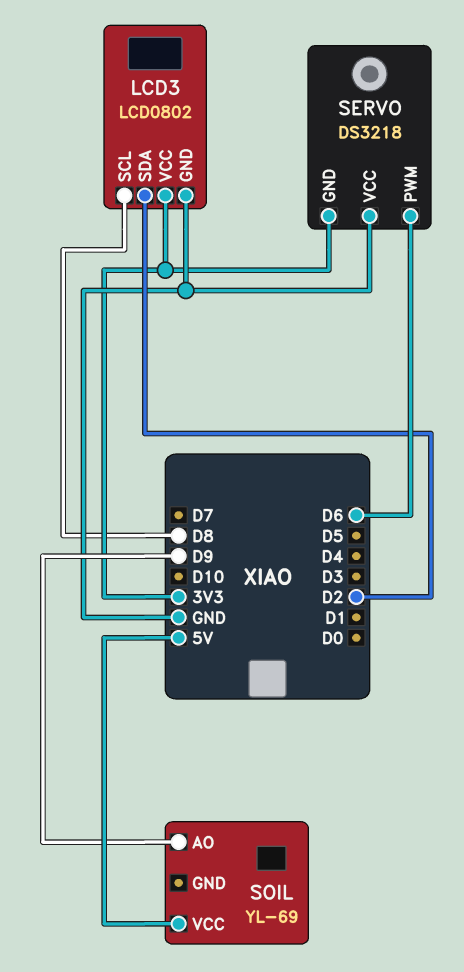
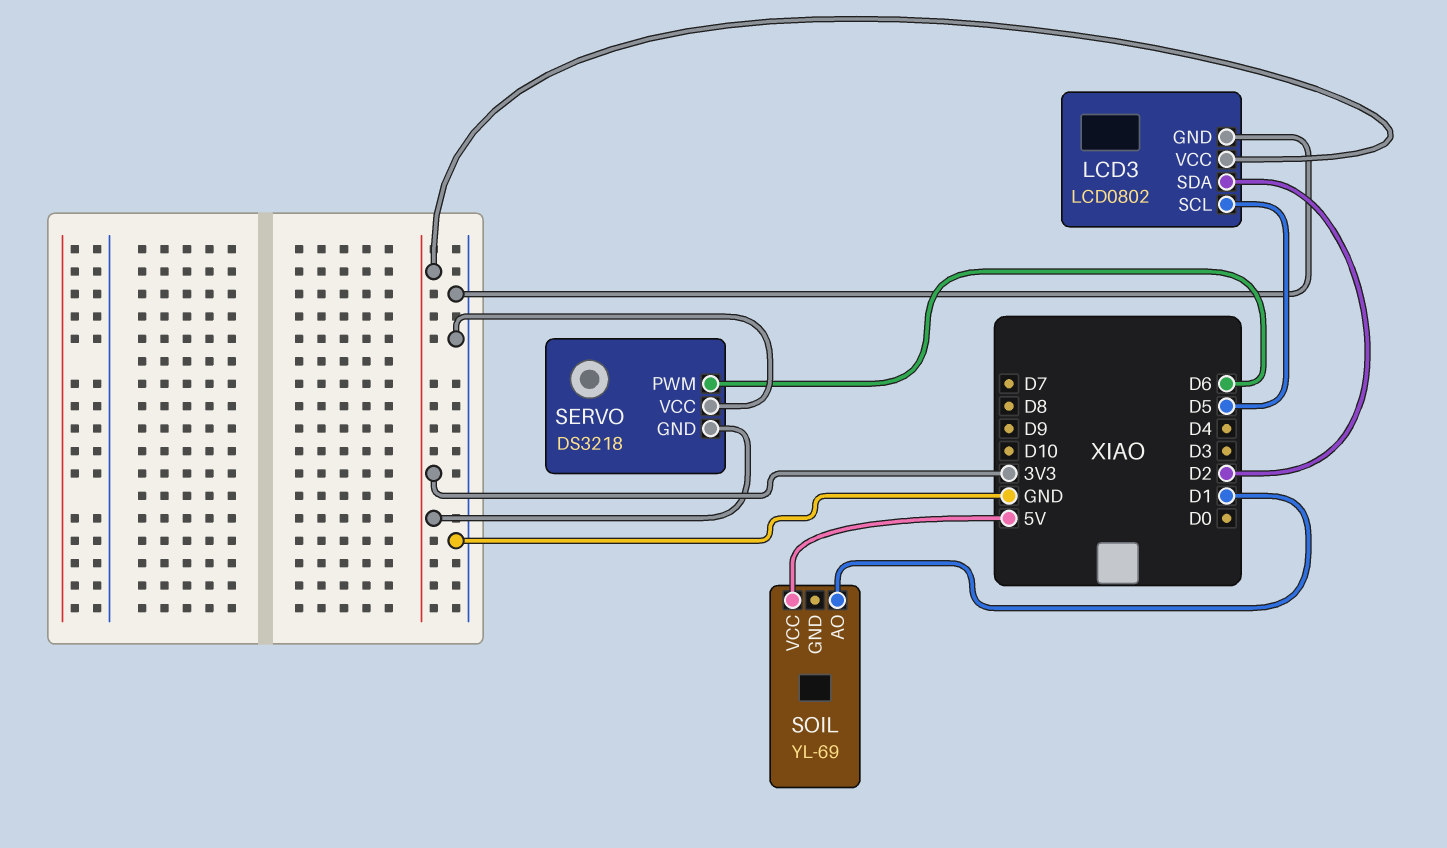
LCD3 pin SCL: D8 -> D5
SOIL pin AO: D9 -> D1

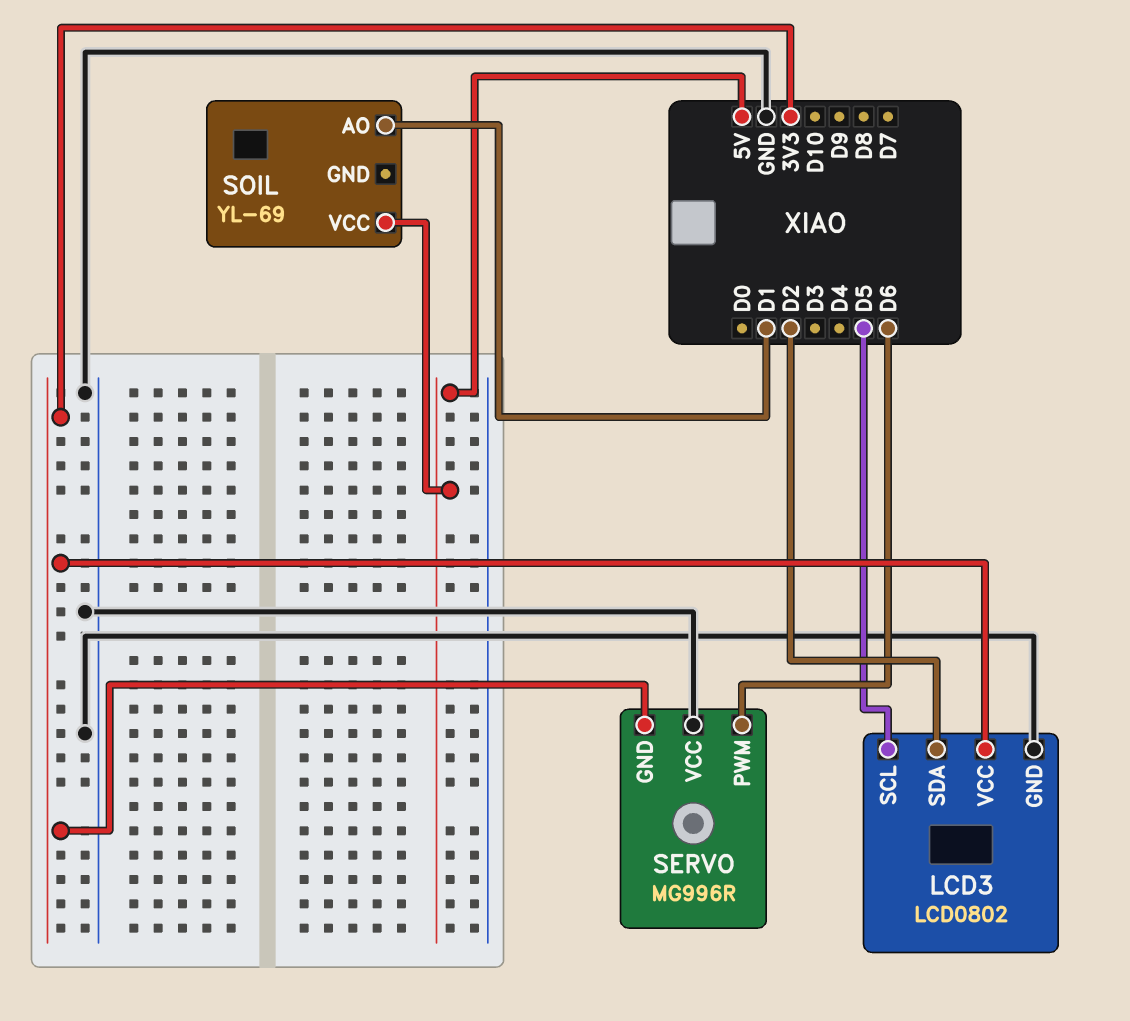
SERVO: DS3218 -> MG996R

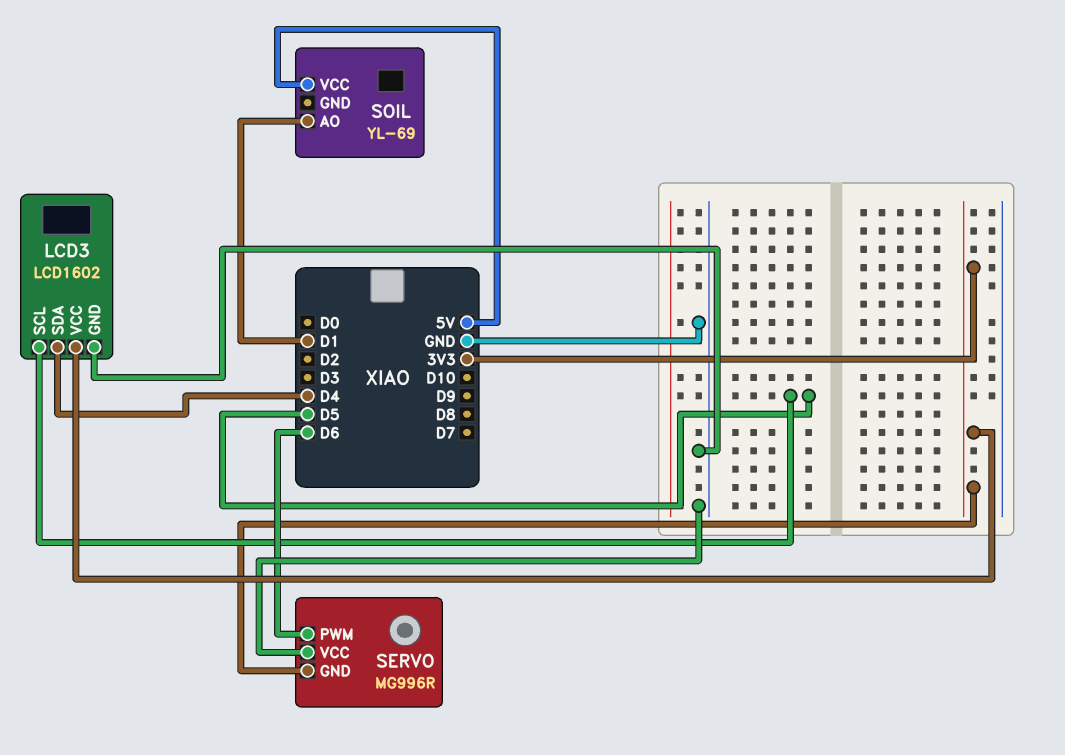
LCD3: LCD0802 -> LCD1602
LCD3 pin SDA: D2 -> D4

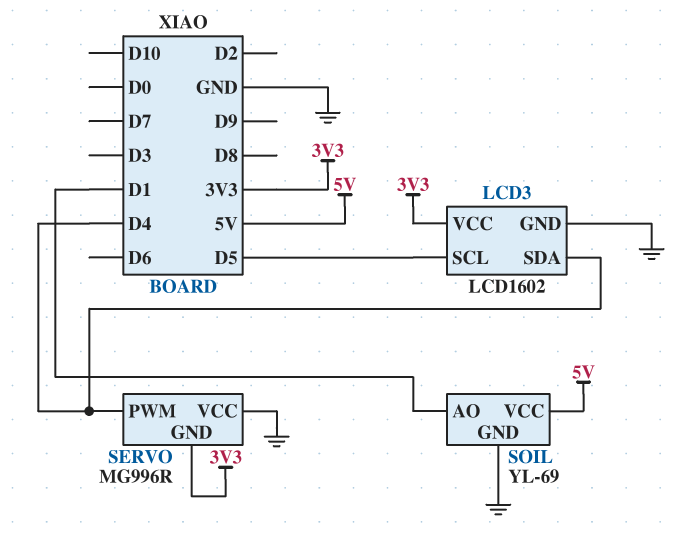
SERVO pin PWM: D6 -> D4
SOIL pin GND: none -> GND

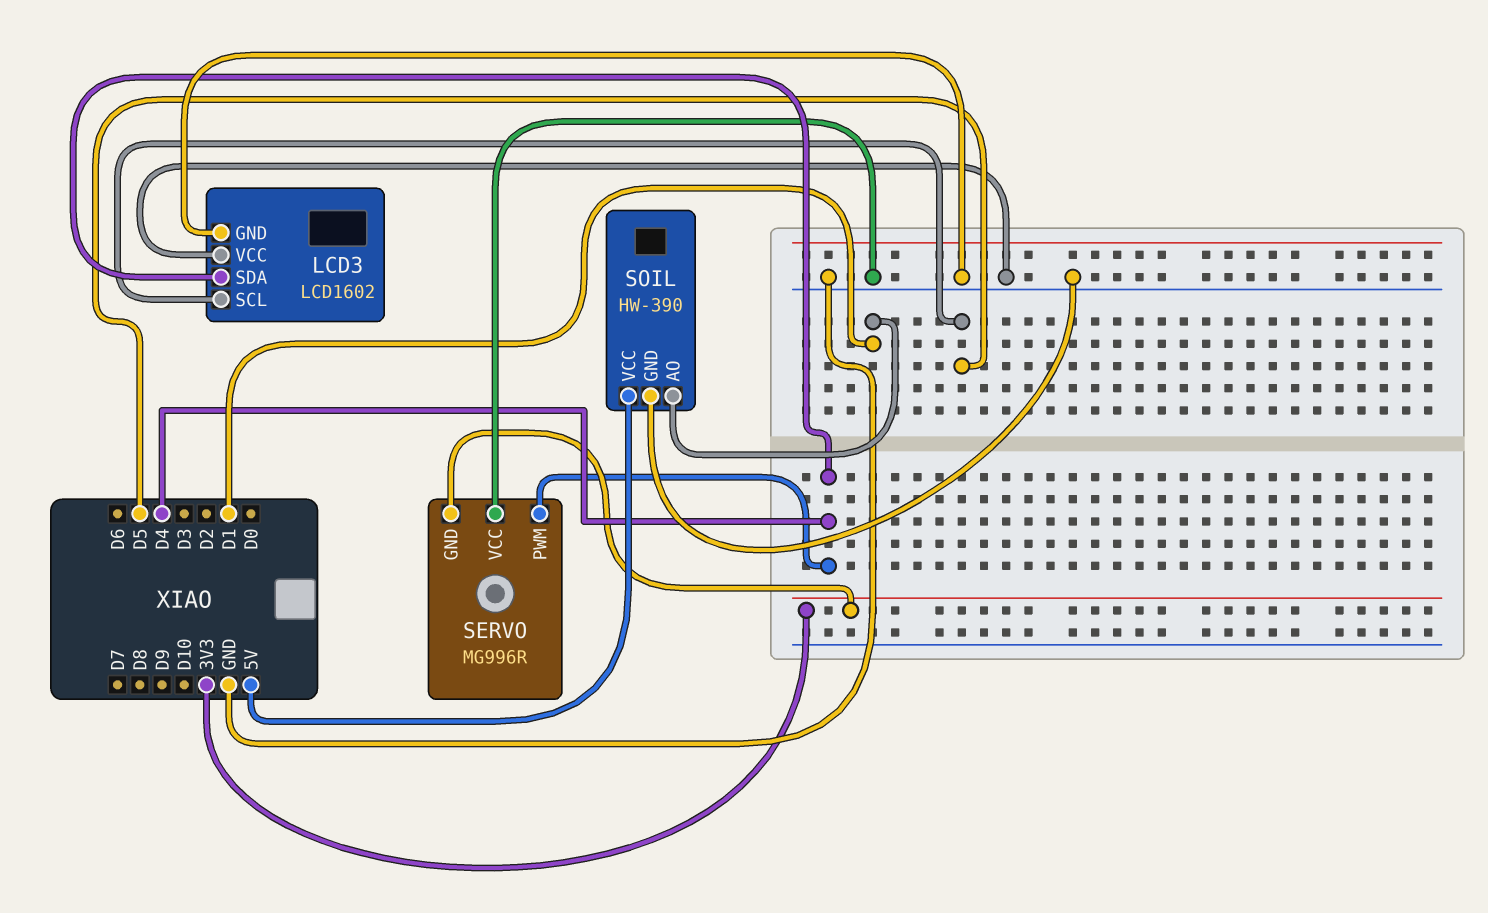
LCD3 pin VCC: 3V3 -> GND
SOIL: YL-69 -> HW-390

